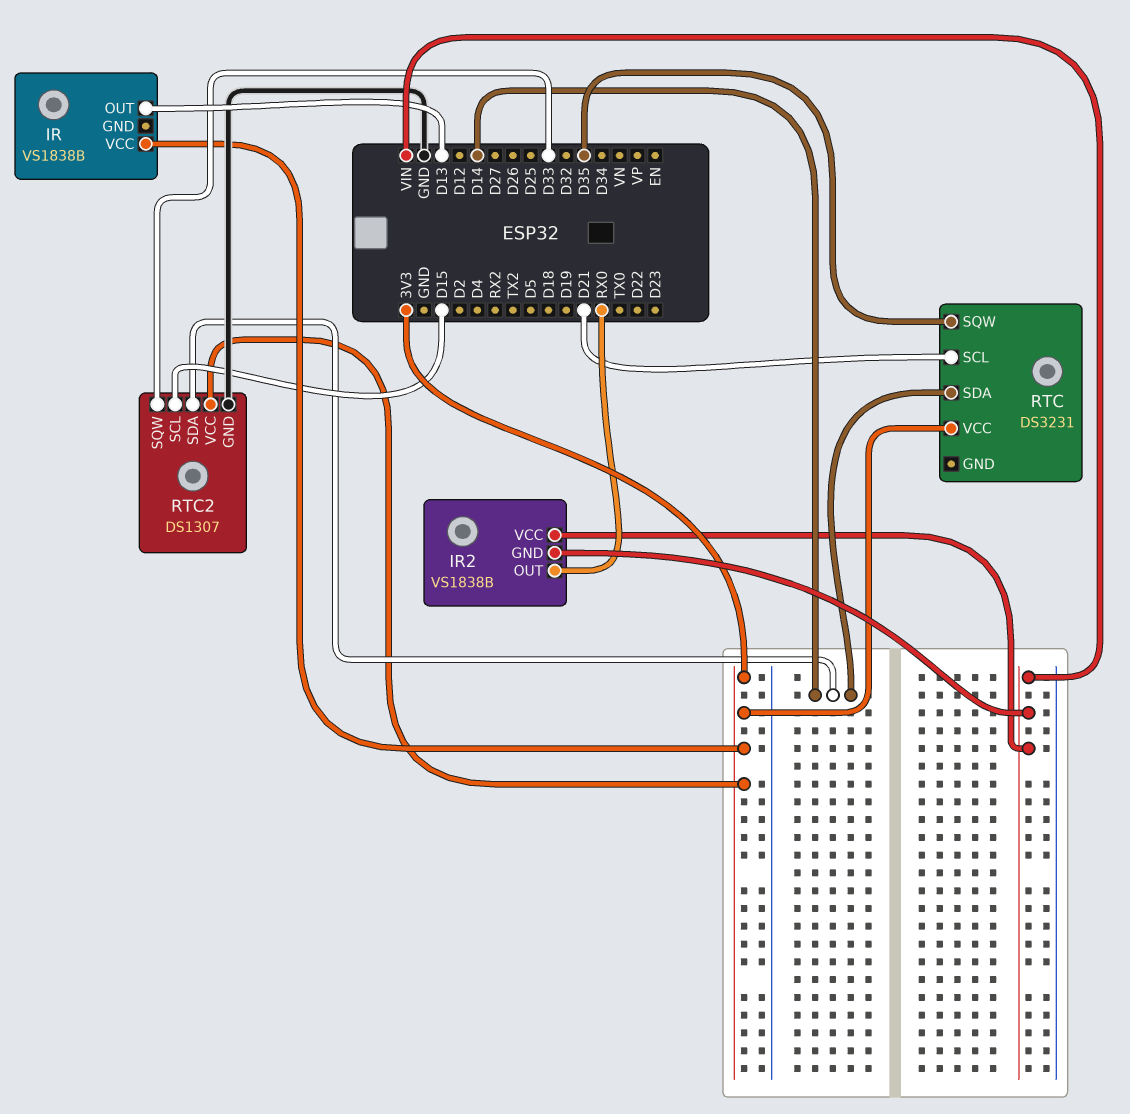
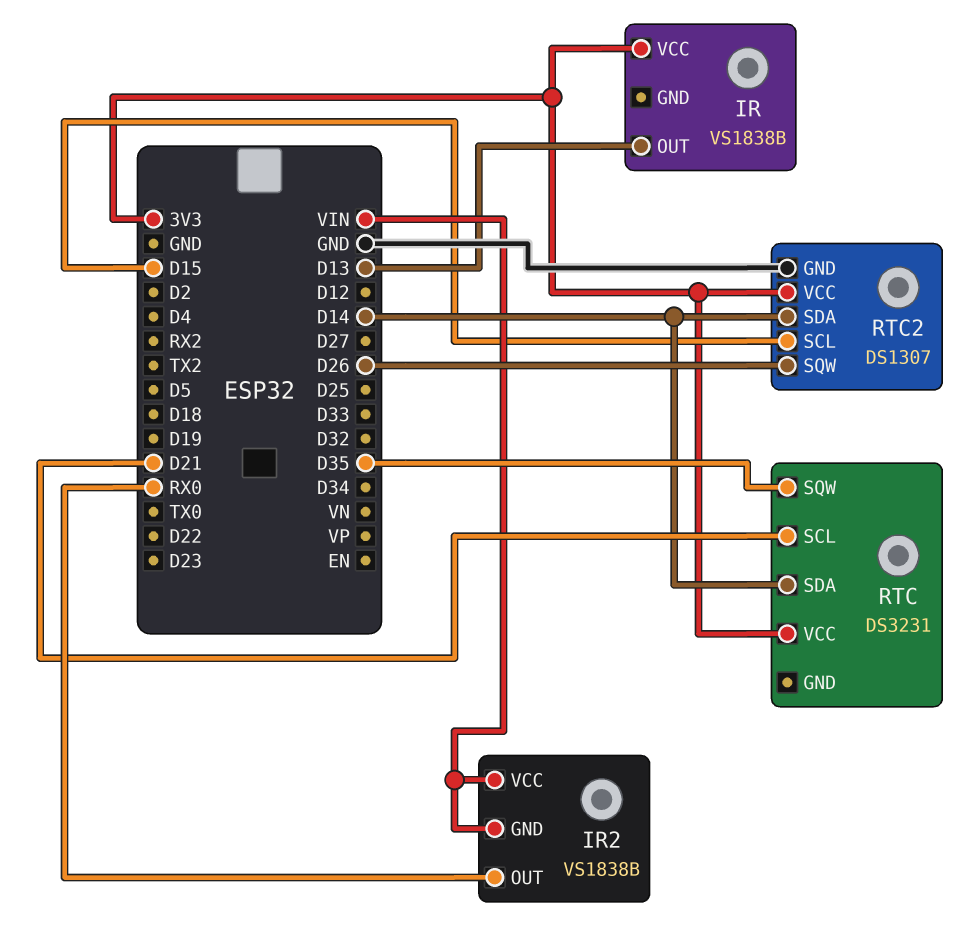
RTC2 pin SQW: D33 -> D26

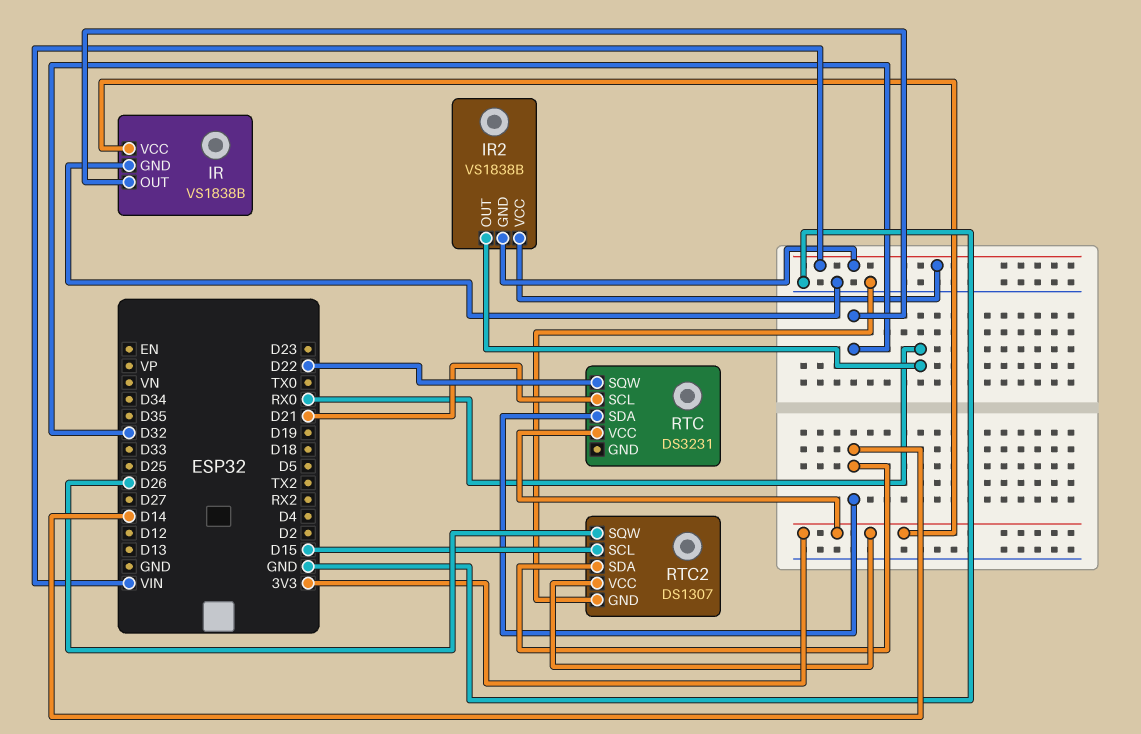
IR pin GND: none -> GND
IR pin OUT: D13 -> D32
RTC pin SQW: D35 -> D22

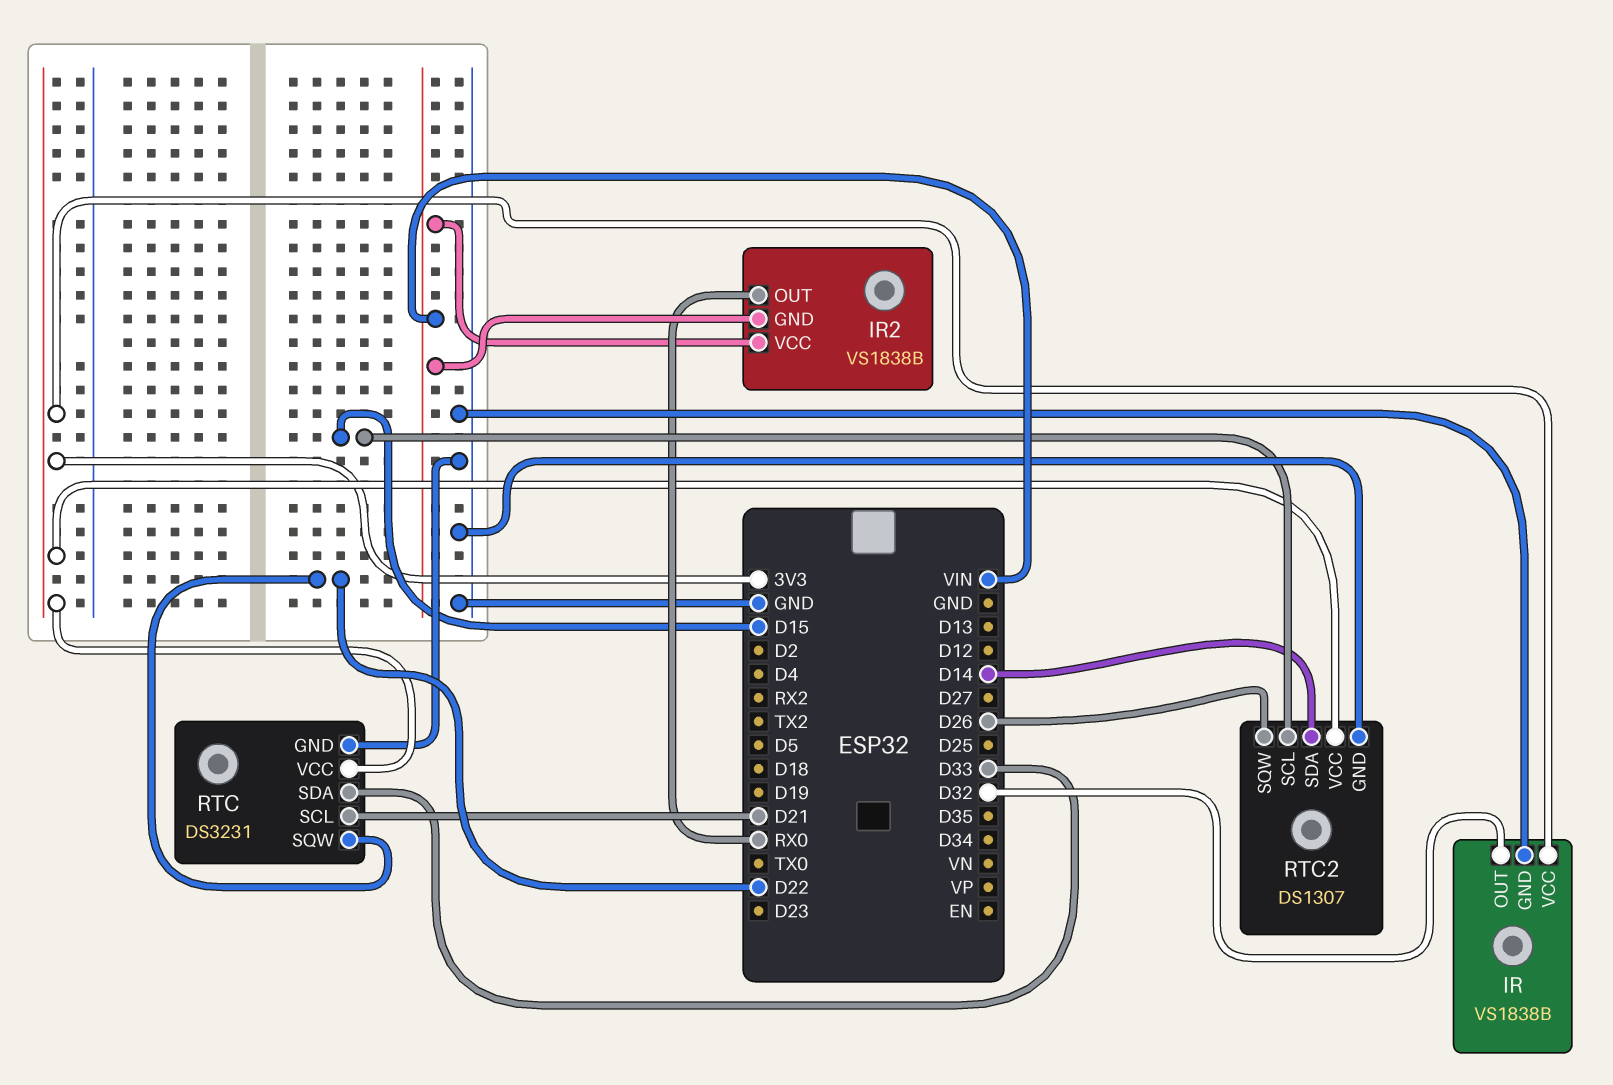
RTC pin GND: none -> GND
RTC pin SDA: D14 -> D33

